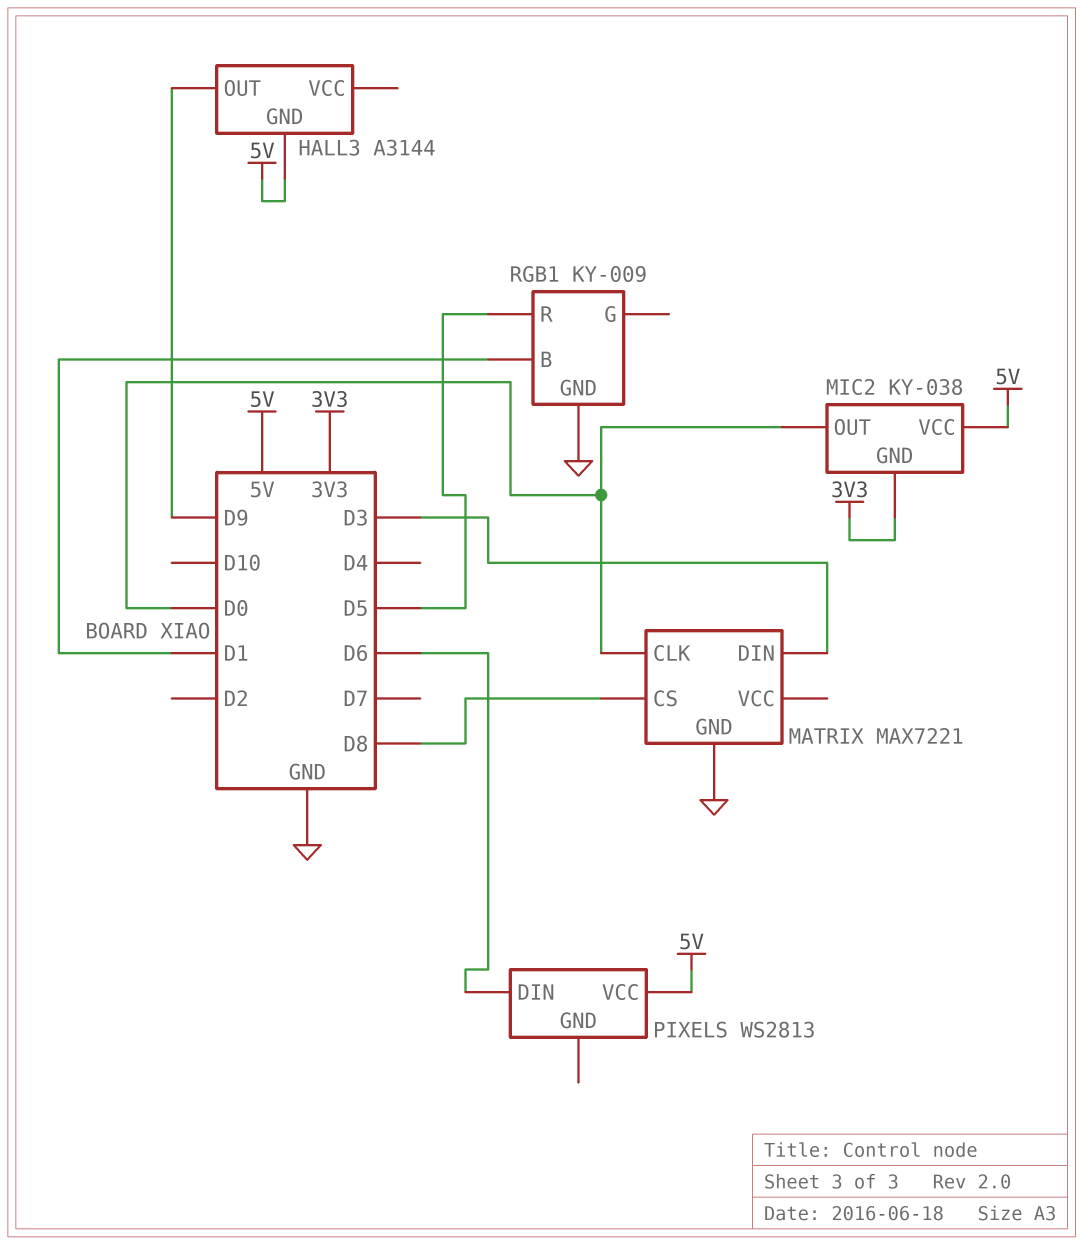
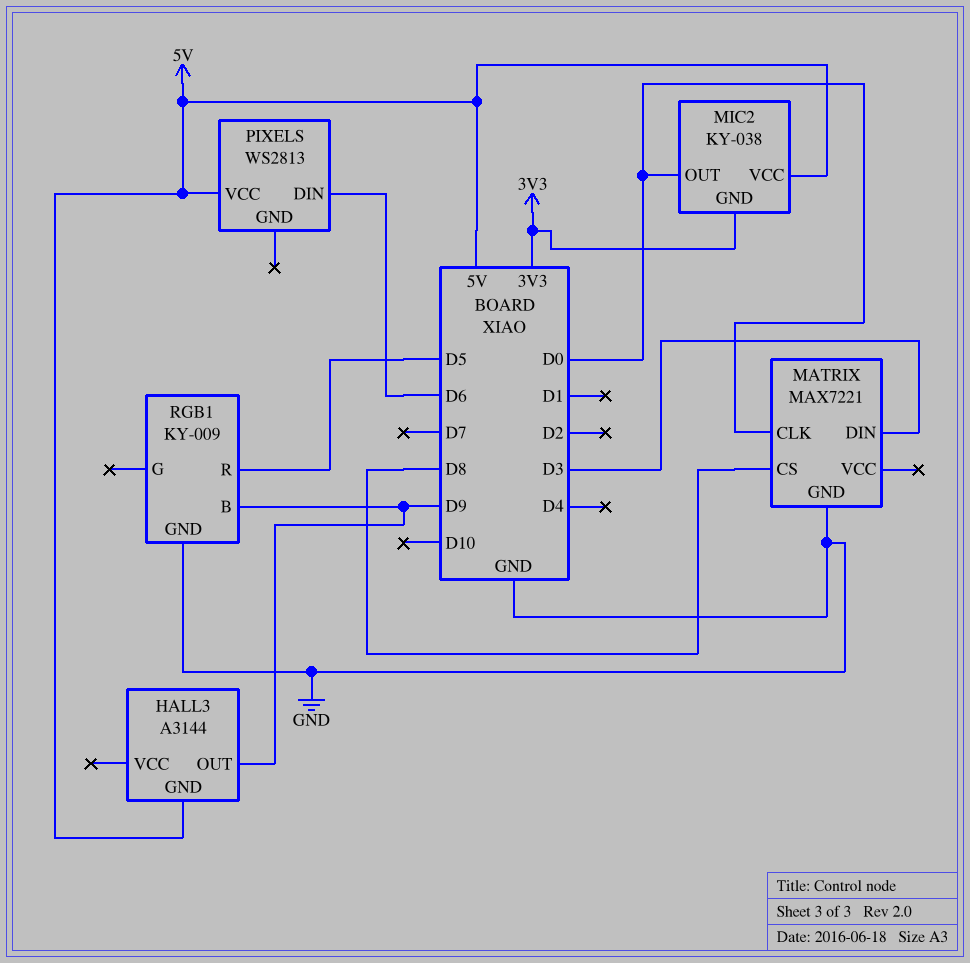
RGB1 pin B: D1 -> D9

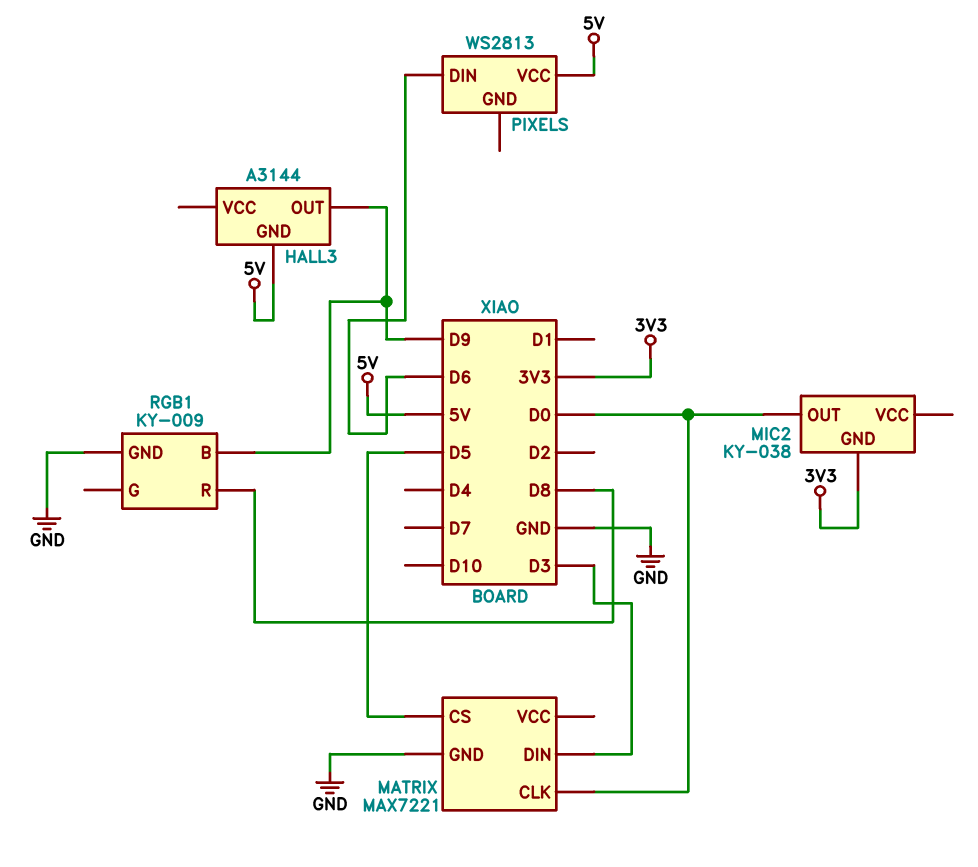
MATRIX pin CS: D8 -> D5
MIC2 pin VCC: 5V -> none
RGB1 pin R: D5 -> D8

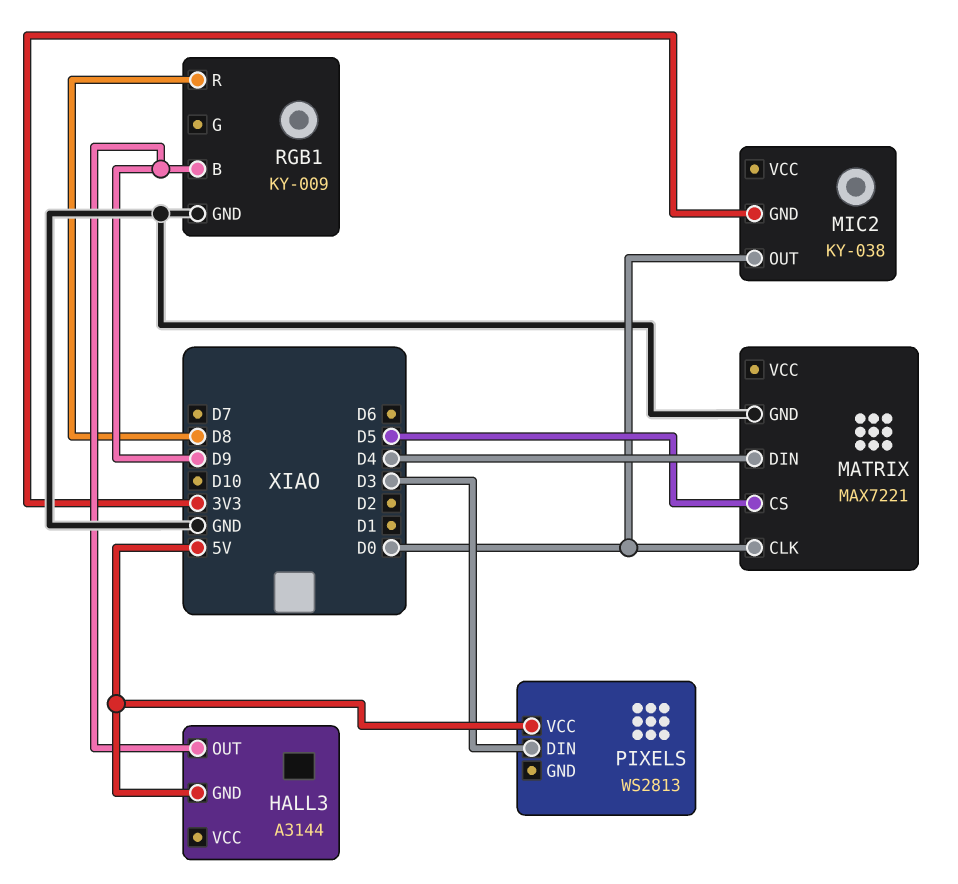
MATRIX pin DIN: D3 -> D4
PIXELS pin DIN: D6 -> D3

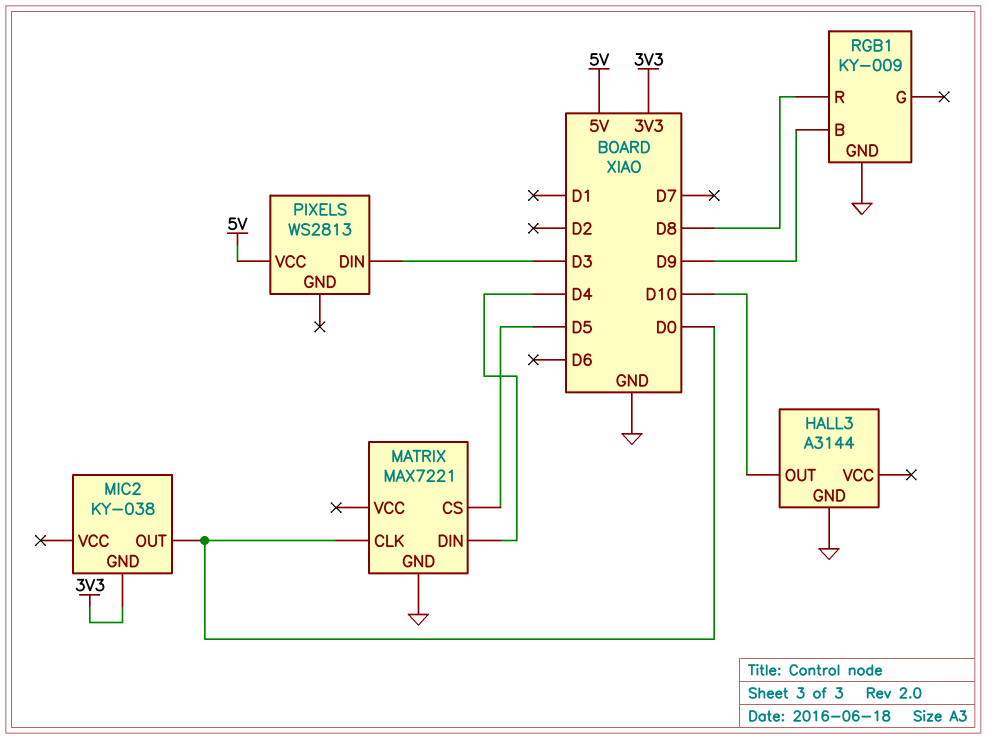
HALL3 pin GND: 5V -> GND
HALL3 pin OUT: D9 -> D10

